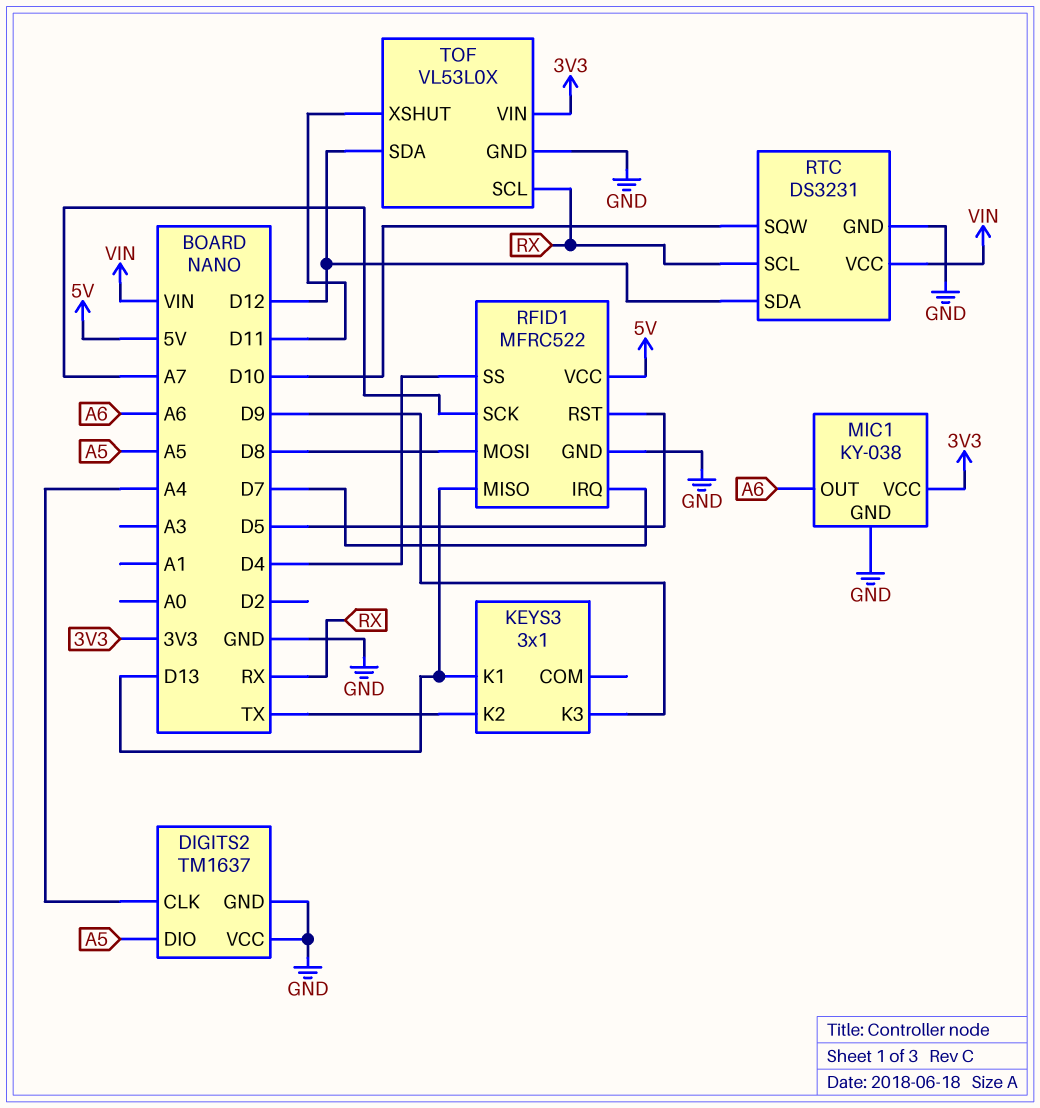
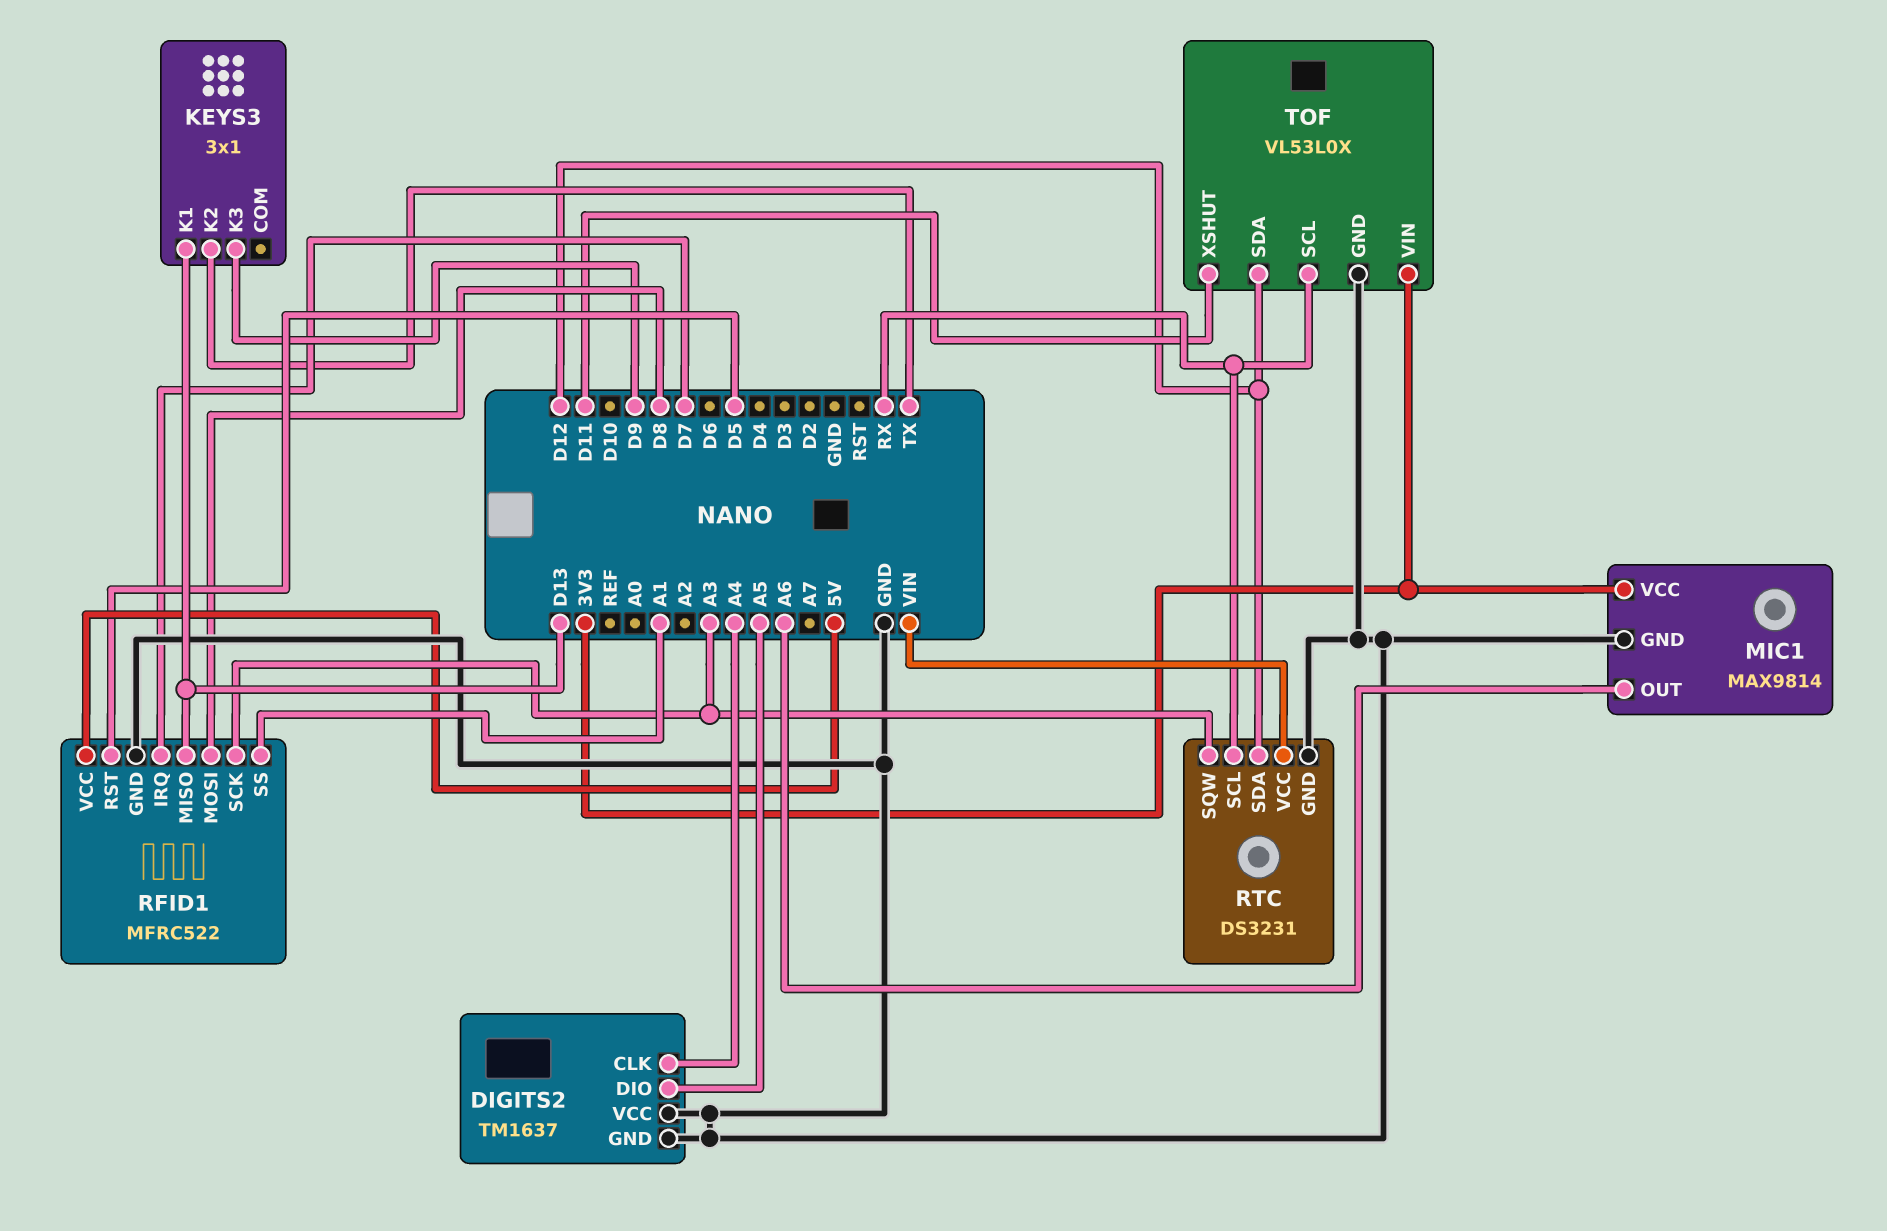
MIC1: KY-038 -> MAX9814
RFID1 pin SCK: A7 -> A3
RFID1 pin SS: D4 -> A1
RTC pin SQW: D10 -> A3

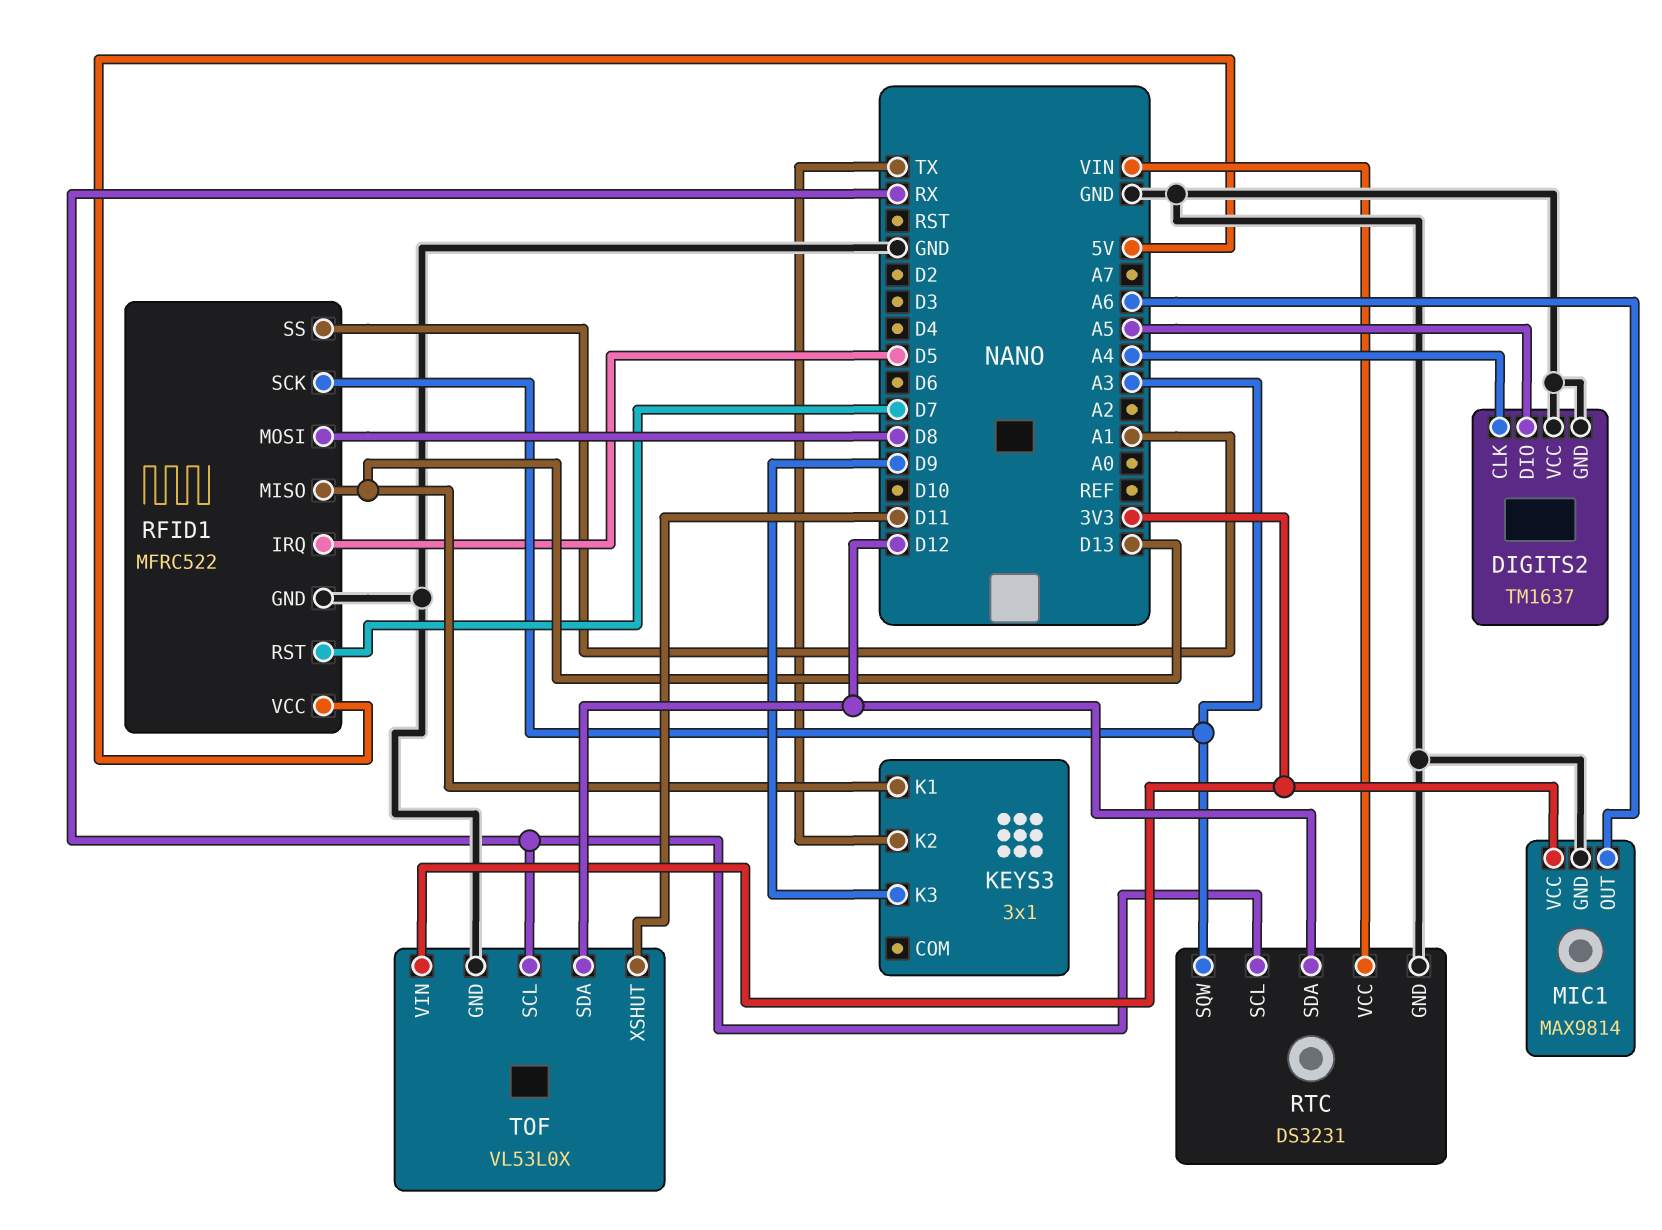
RFID1 pin IRQ: D7 -> D5
RFID1 pin RST: D5 -> D7

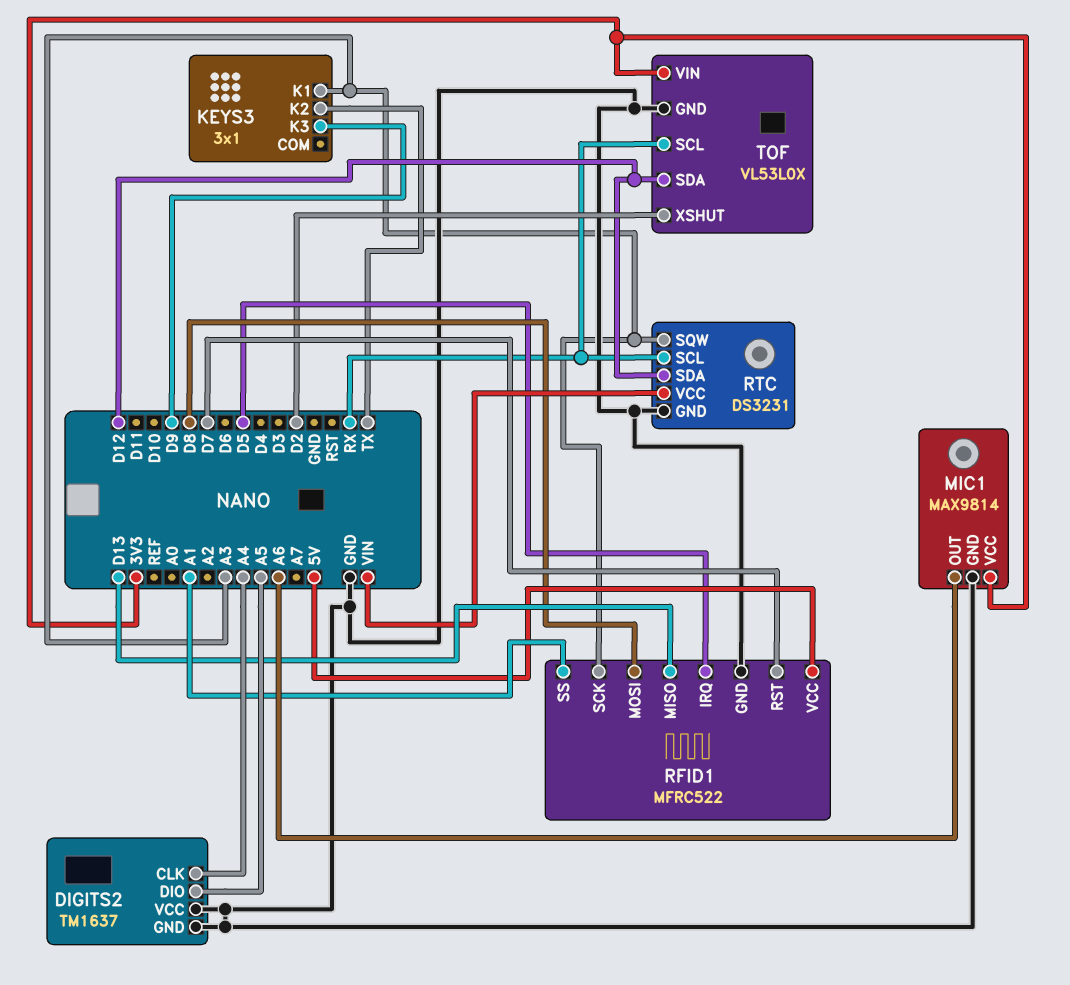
KEYS3 pin K1: D13 -> A3
TOF pin XSHUT: D11 -> D2

